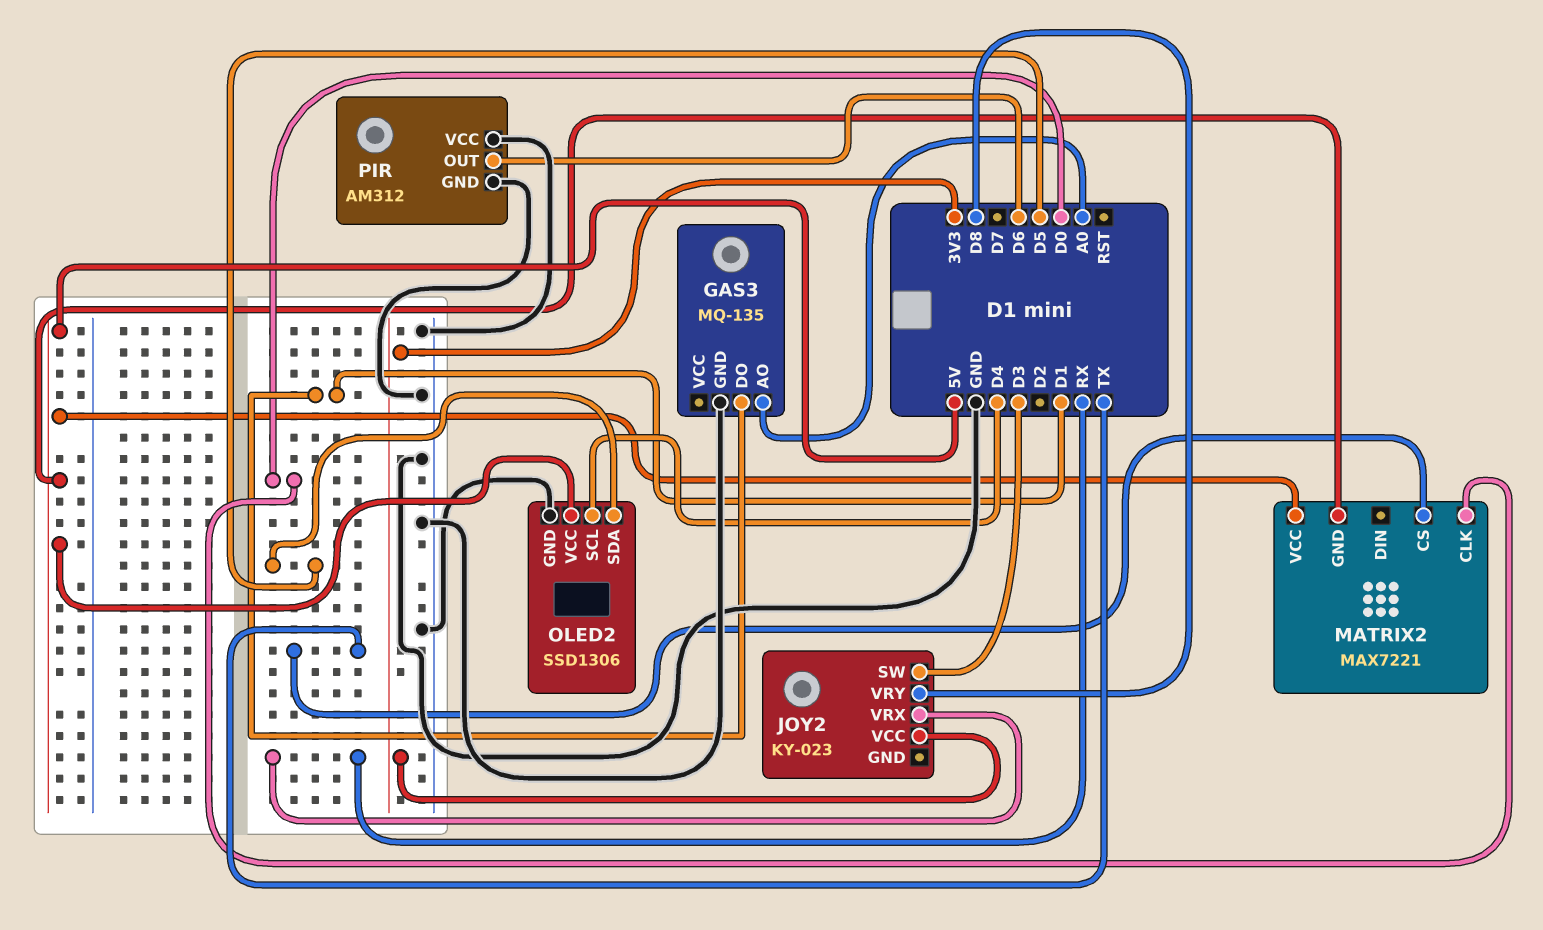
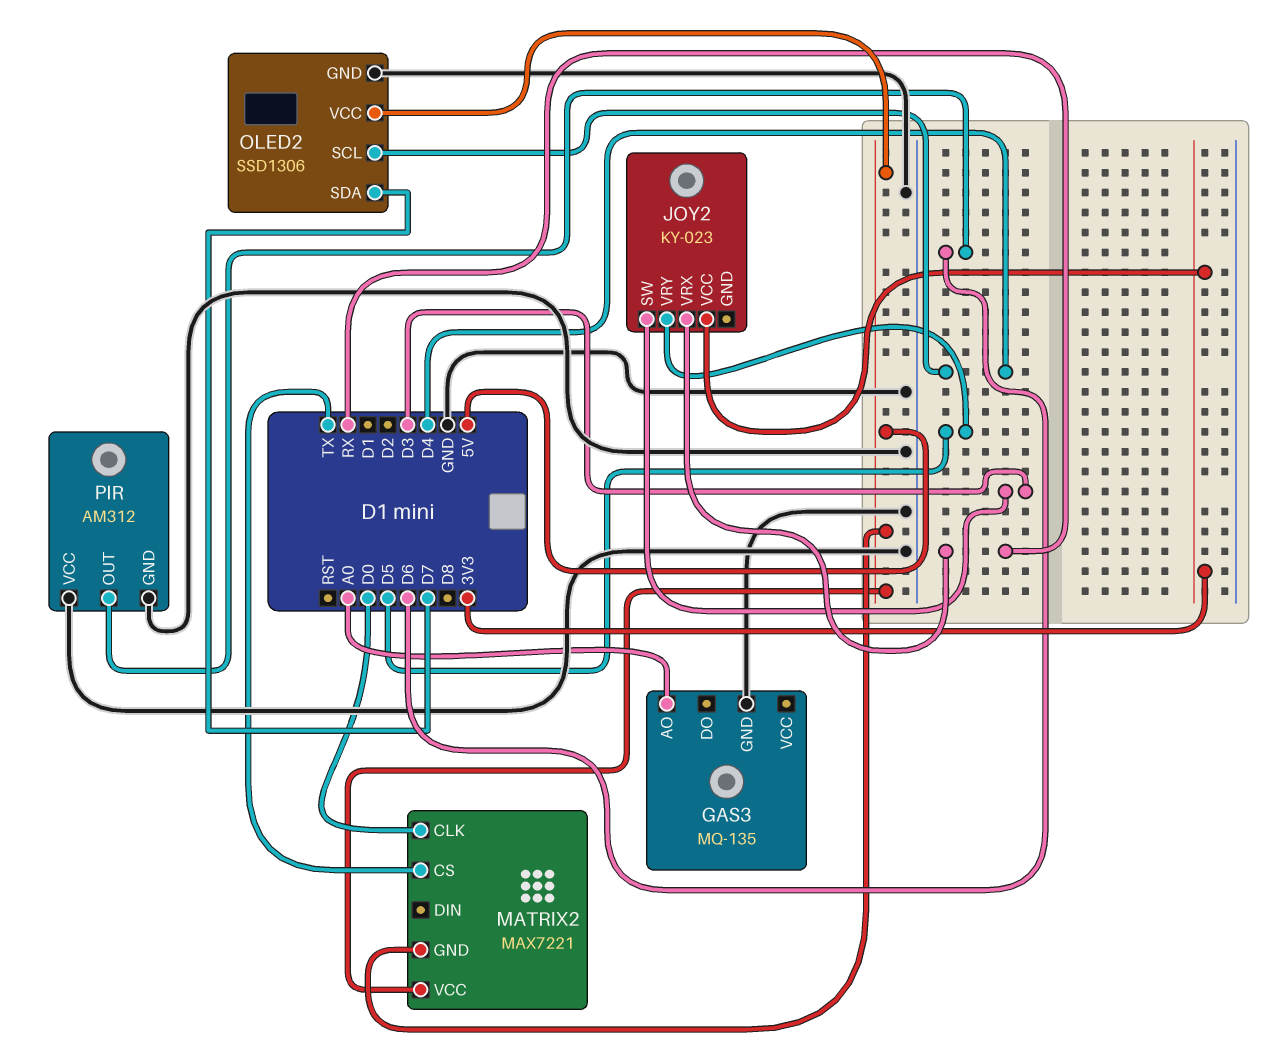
GAS3 pin DO: D1 -> none
JOY2 pin VRY: D8 -> D5
OLED2 pin SDA: D5 -> D7

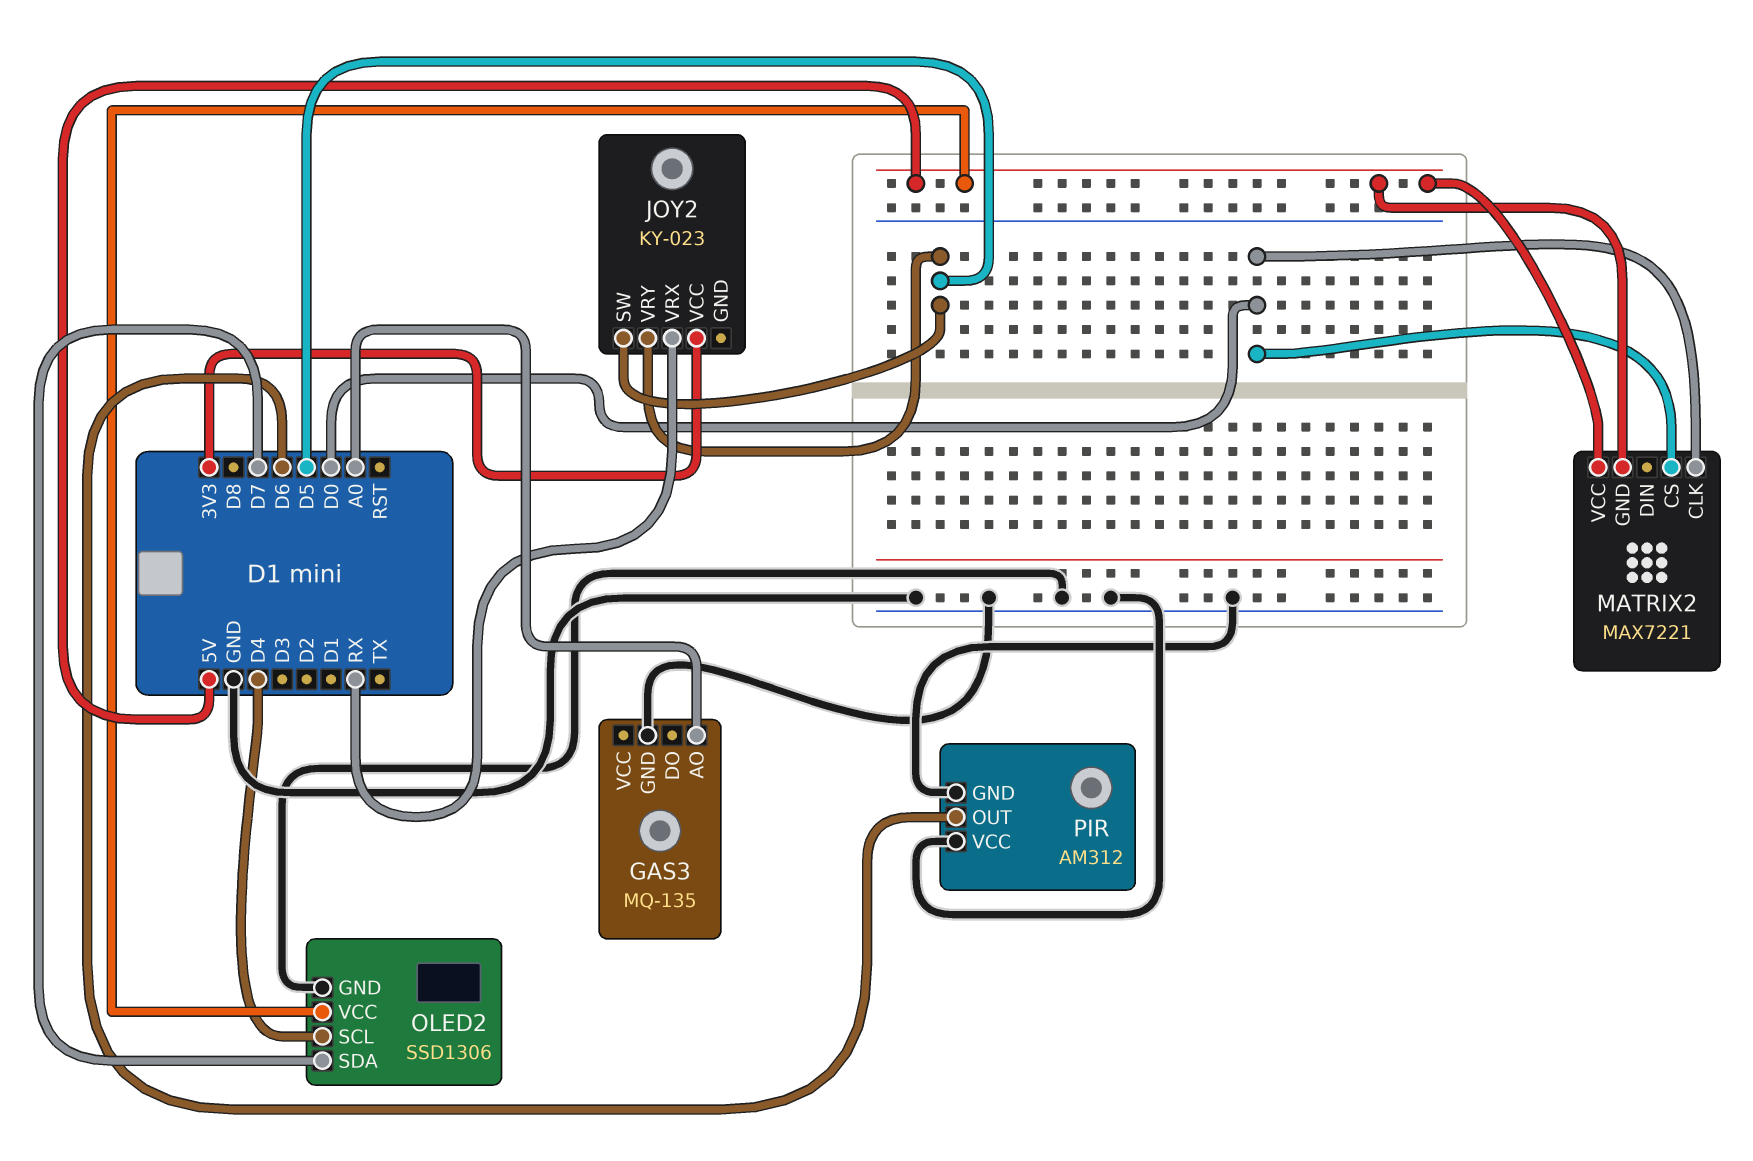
JOY2 pin SW: D3 -> D5
MATRIX2 pin CS: TX -> D0

